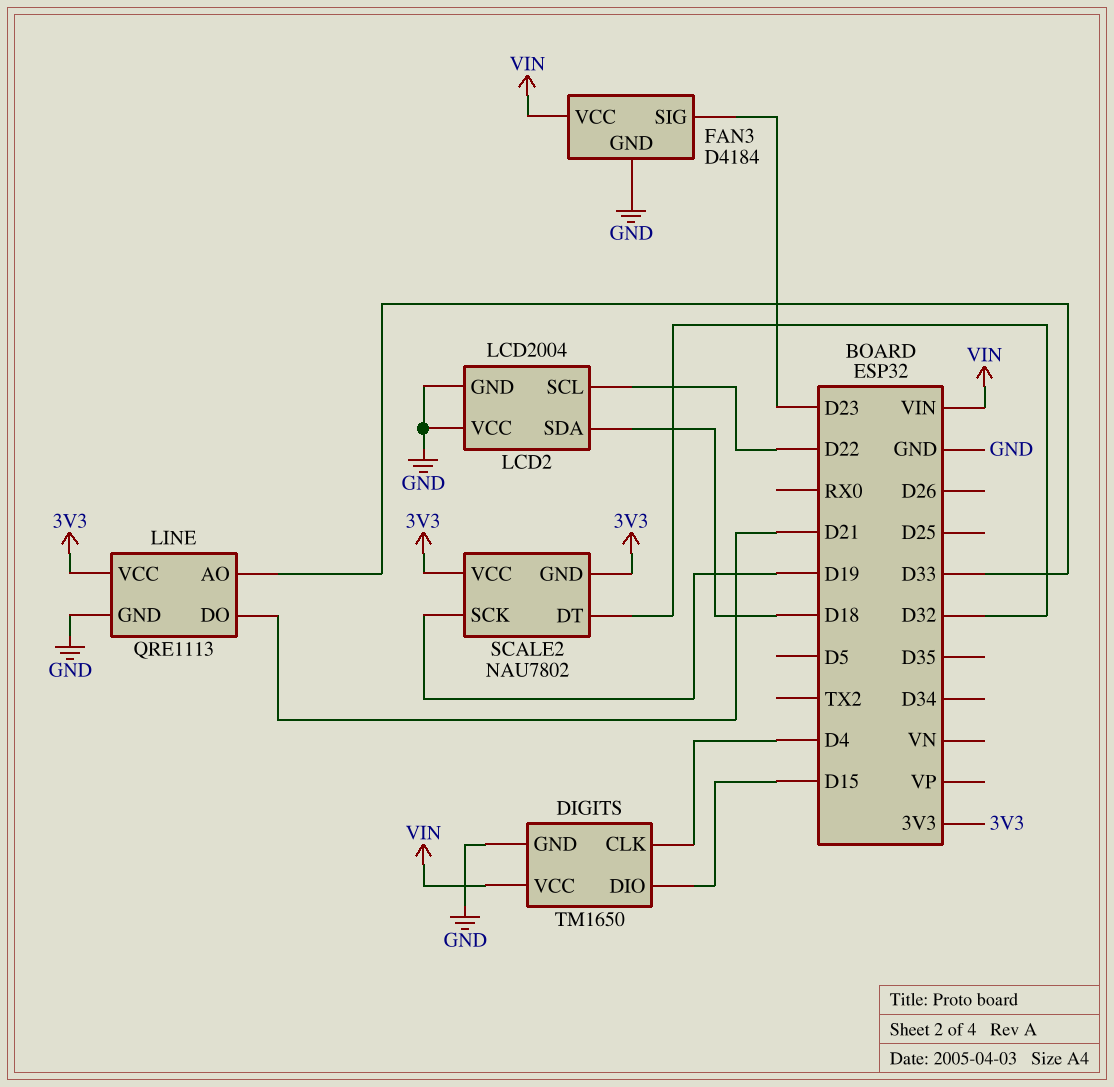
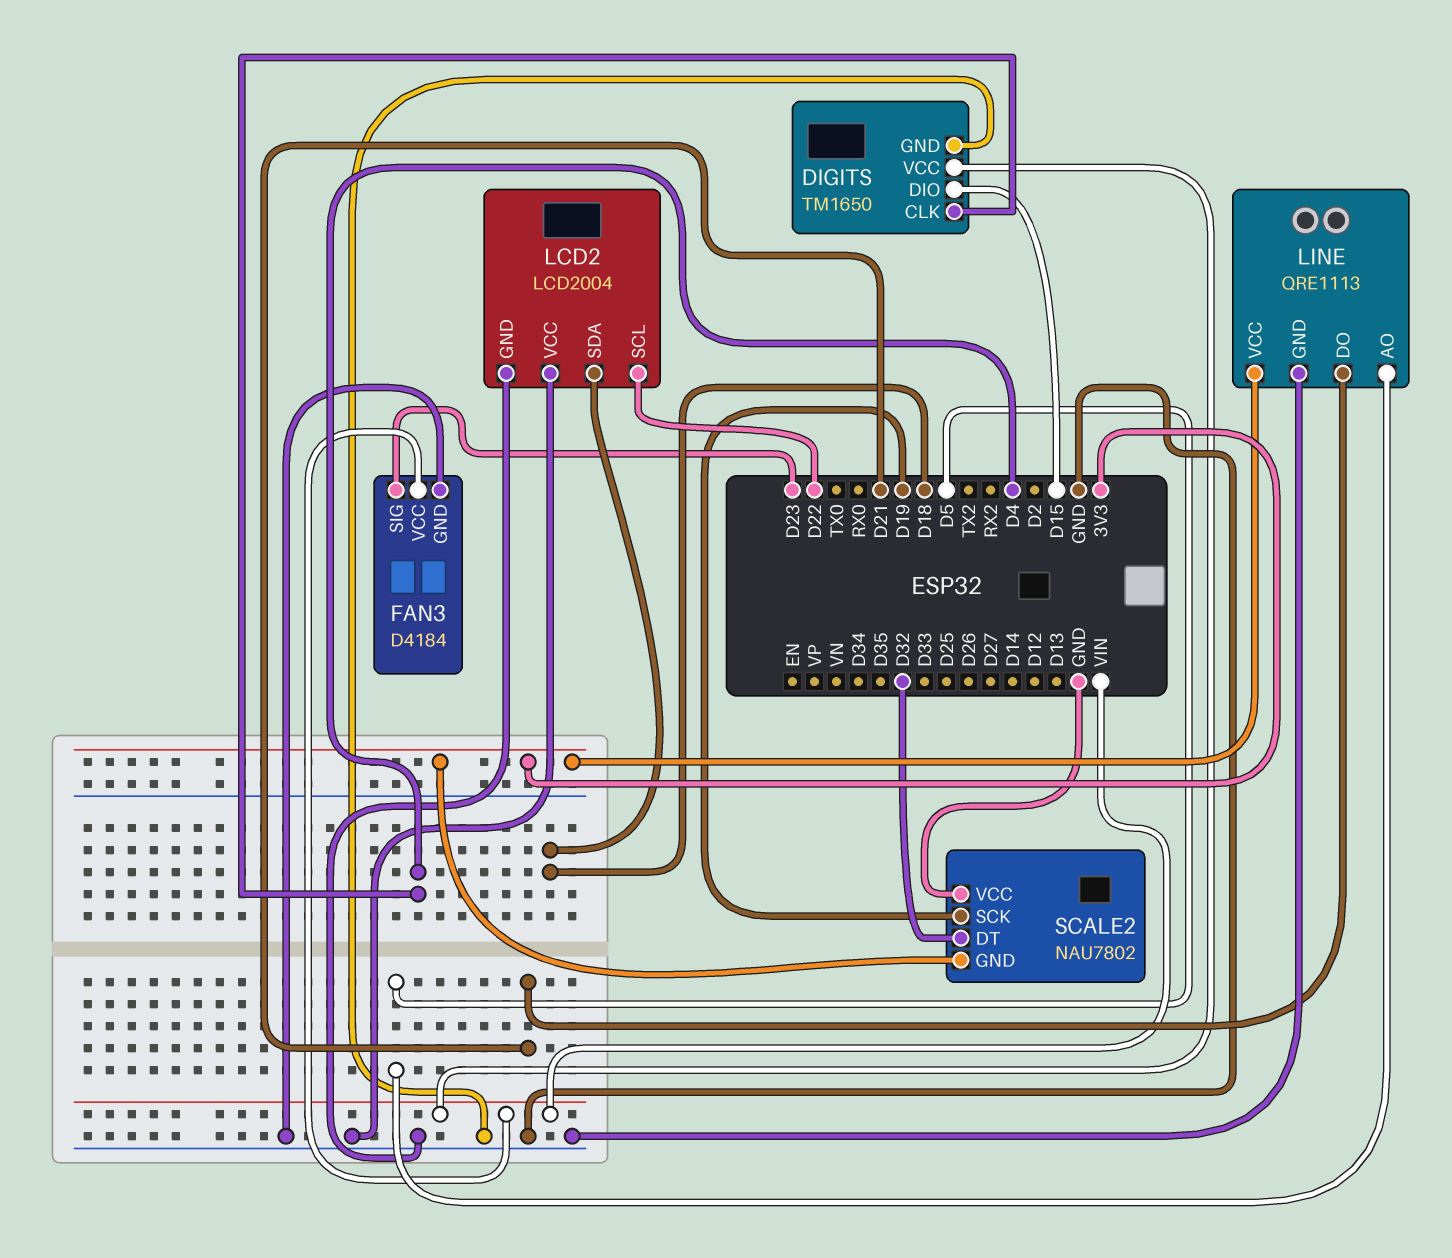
LINE pin AO: D33 -> D5
SCALE2 pin VCC: 3V3 -> GND

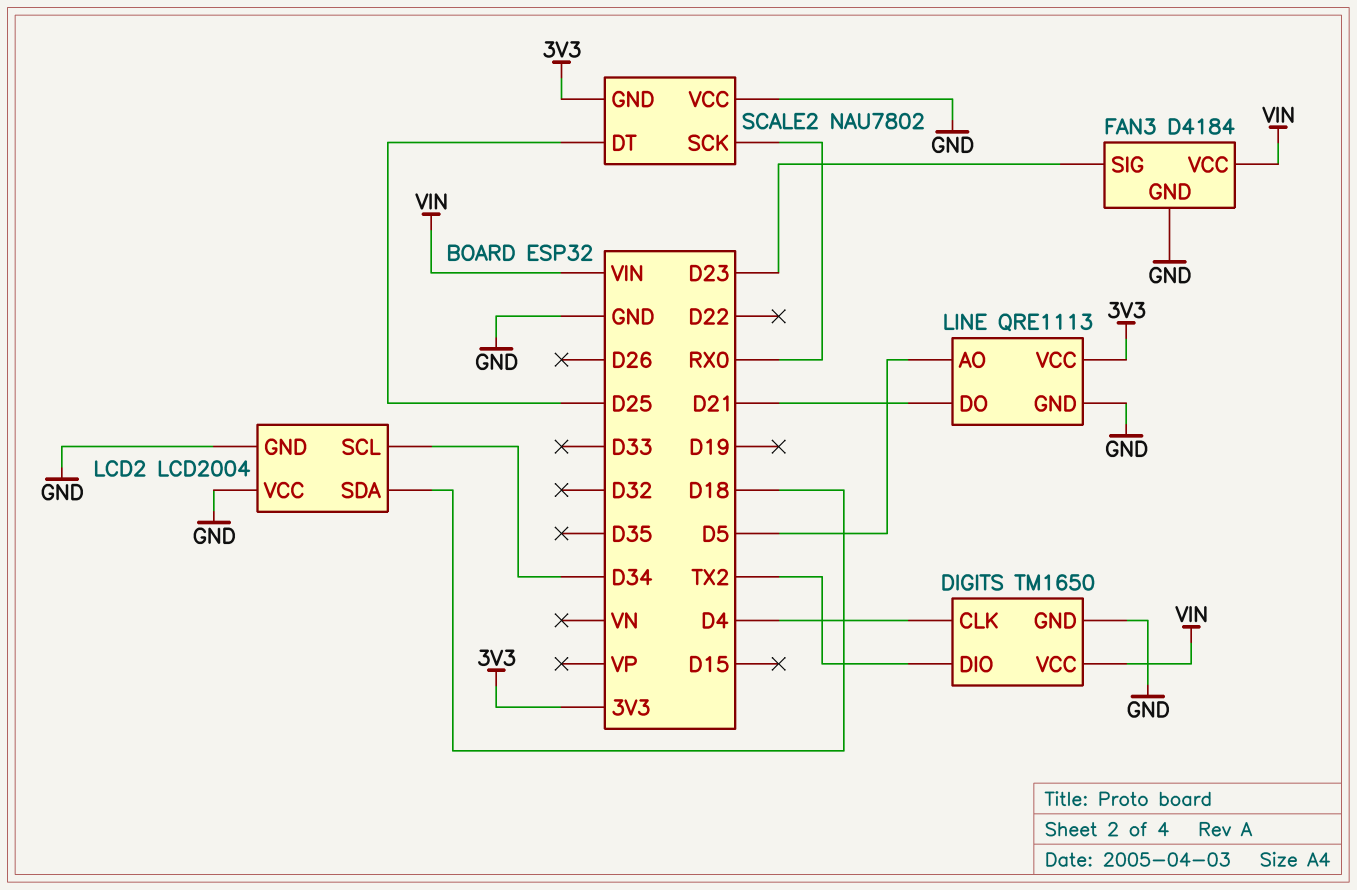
DIGITS pin DIO: D15 -> TX2
LCD2 pin SCL: D22 -> D34
SCALE2 pin DT: D32 -> D25
SCALE2 pin SCK: D19 -> RX0

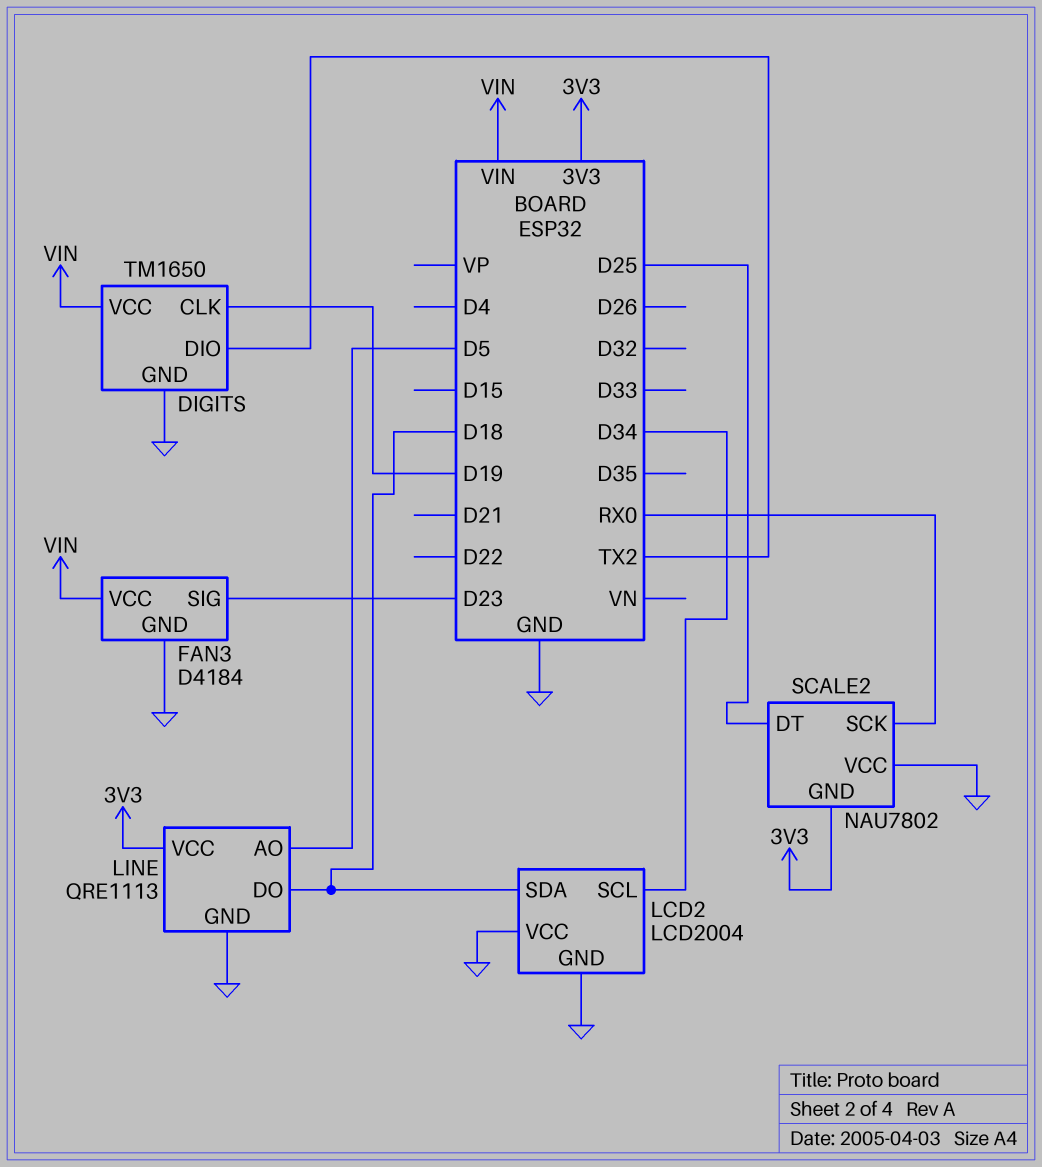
DIGITS pin CLK: D4 -> D19
LINE pin DO: D21 -> D18

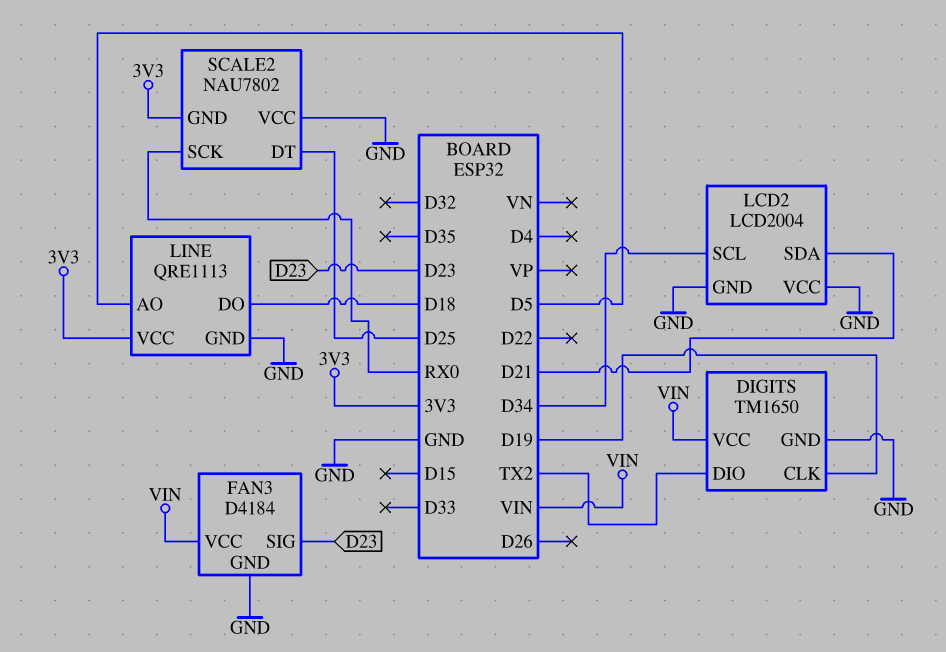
LCD2 pin SDA: D18 -> D21

